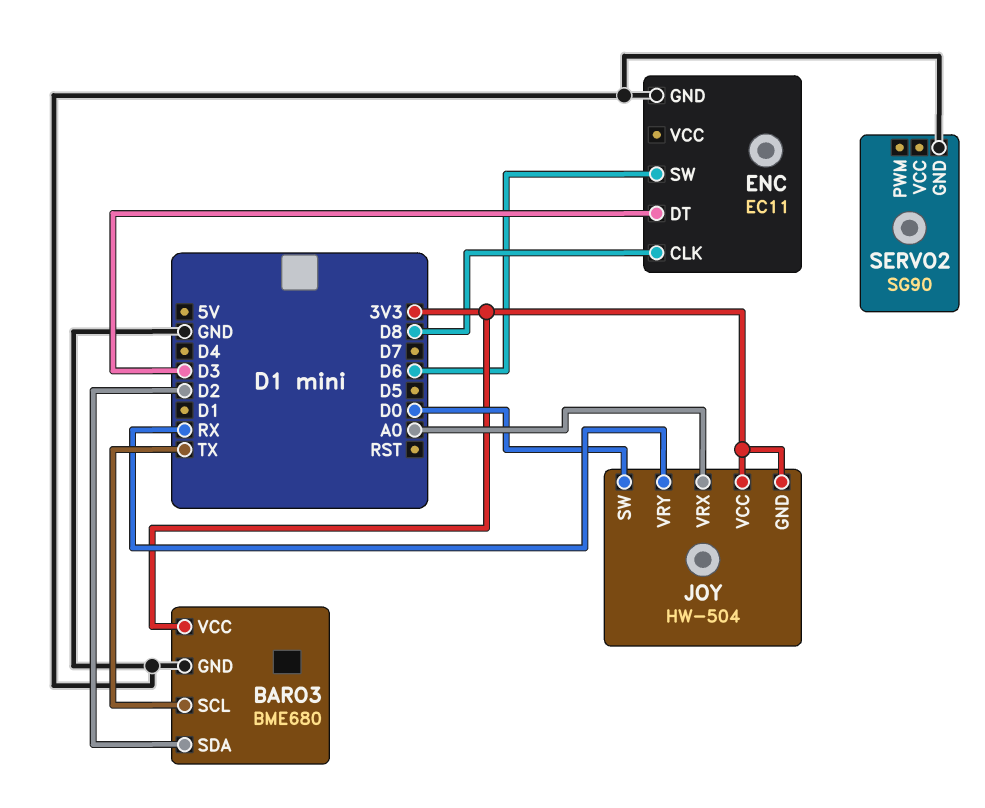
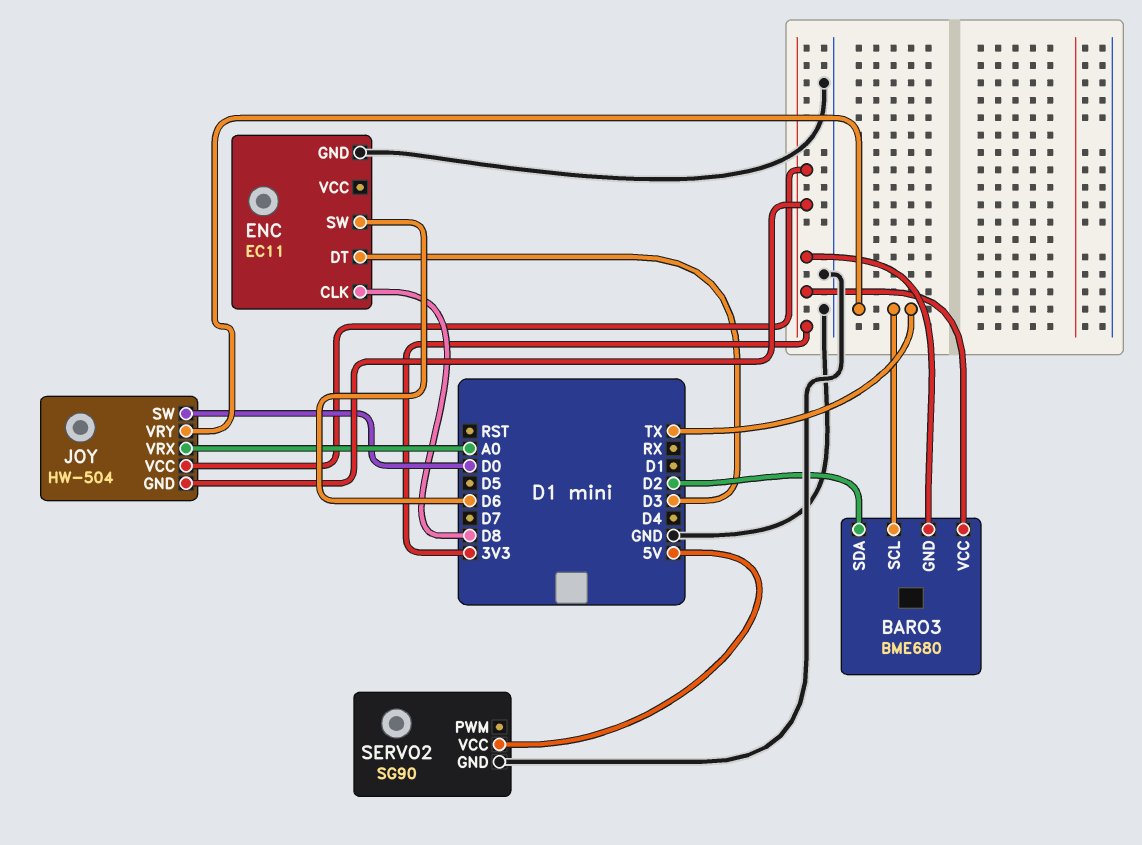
BARO3 pin GND: GND -> 3V3
JOY pin VRY: RX -> TX
SERVO2 pin VCC: none -> 5V

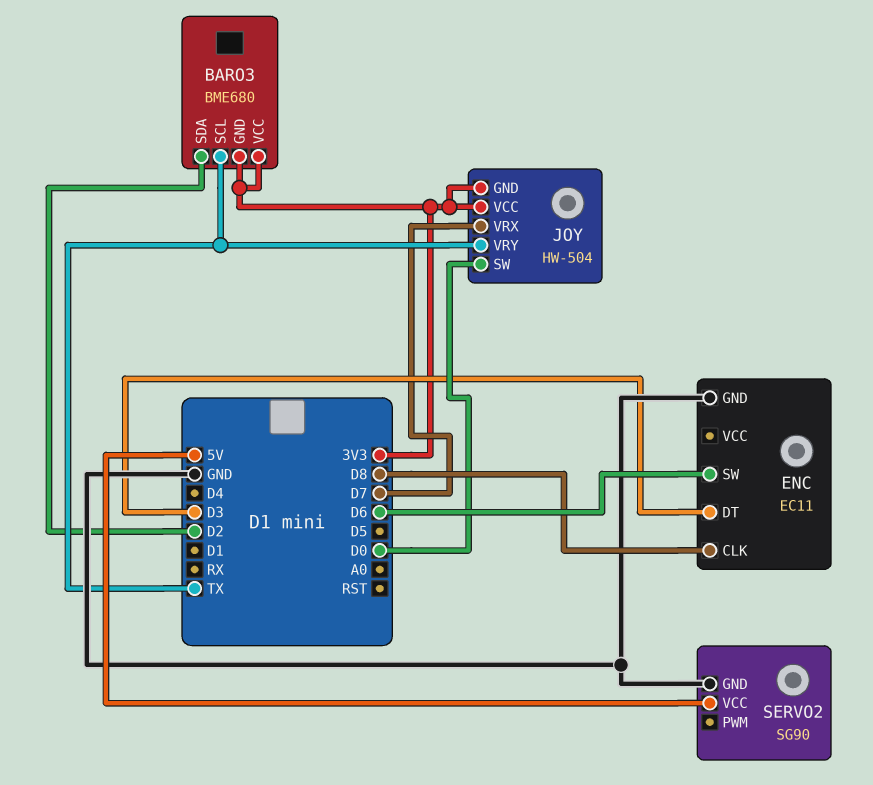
JOY pin VRX: A0 -> D7

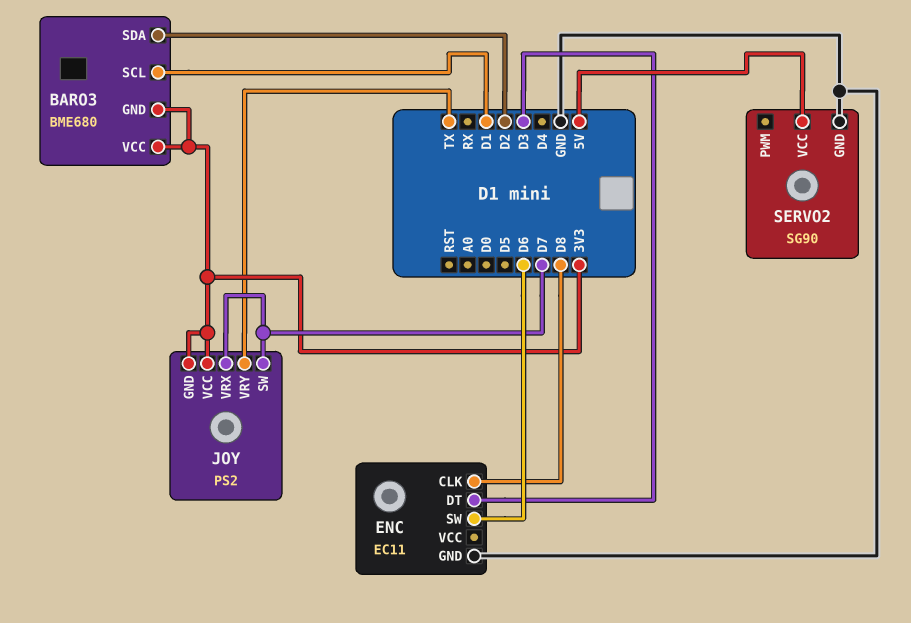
BARO3 pin SCL: TX -> D1
JOY: HW-504 -> PS2
JOY pin SW: D0 -> D7

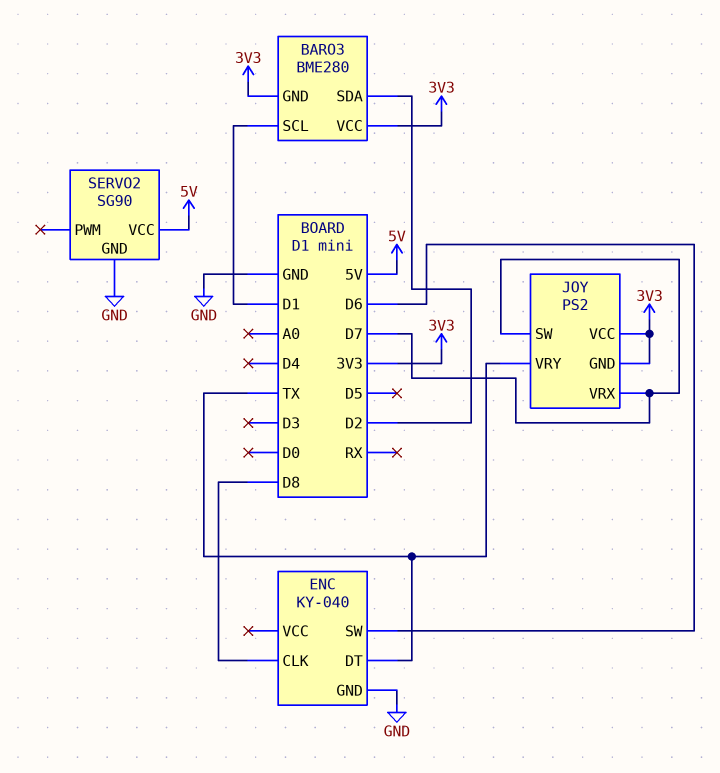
BARO3: BME680 -> BME280
ENC: EC11 -> KY-040
ENC pin DT: D3 -> TX

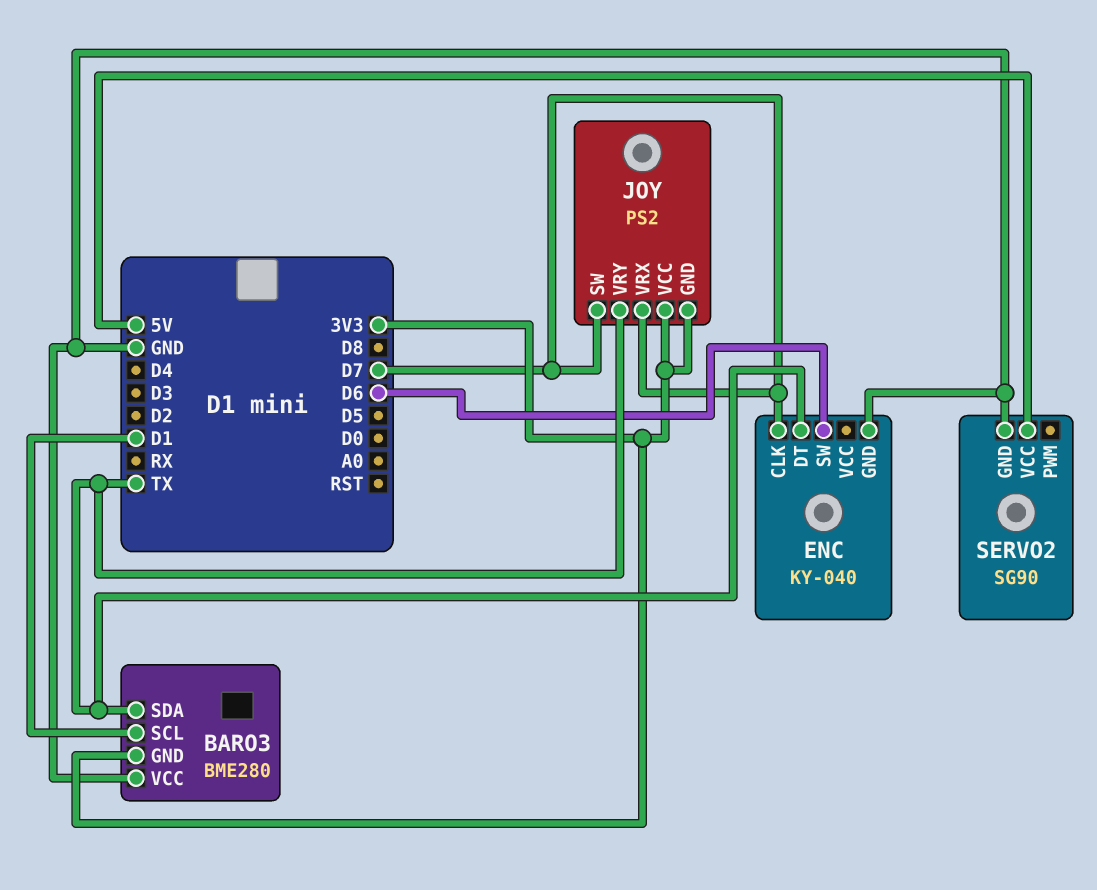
BARO3 pin SDA: D2 -> TX
BARO3 pin VCC: 3V3 -> GND
ENC pin CLK: D8 -> D7

